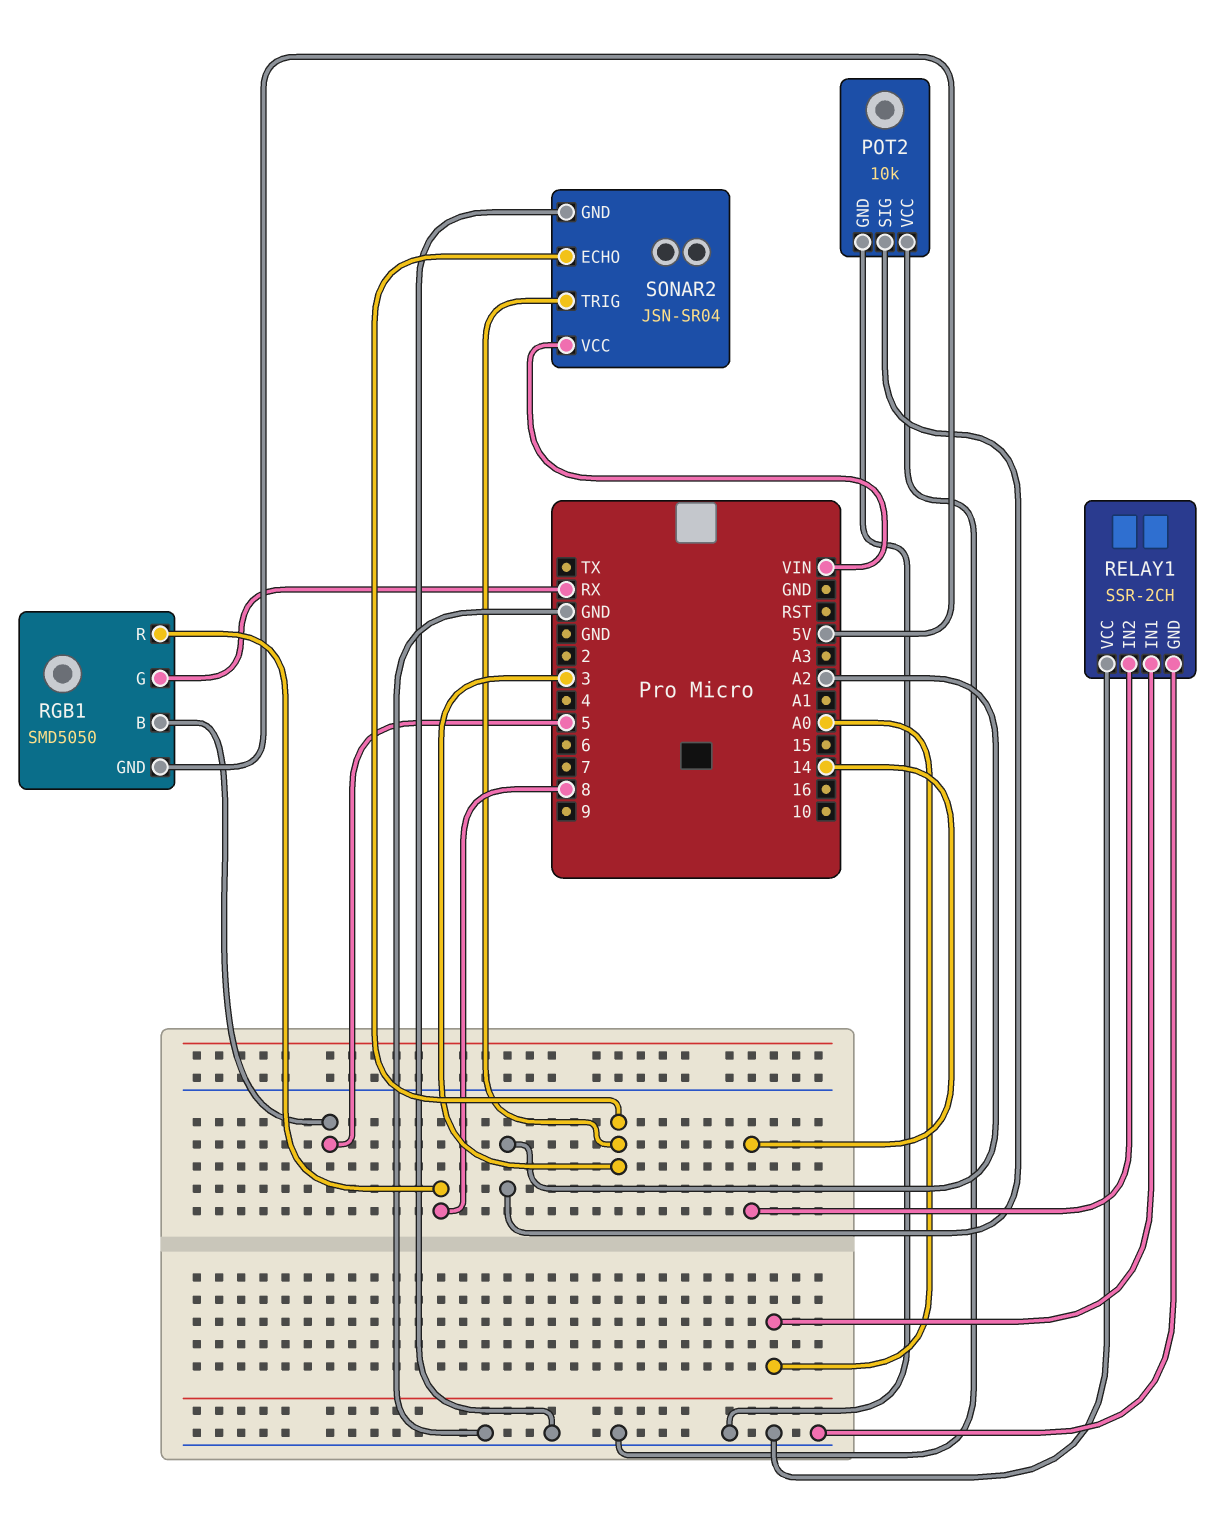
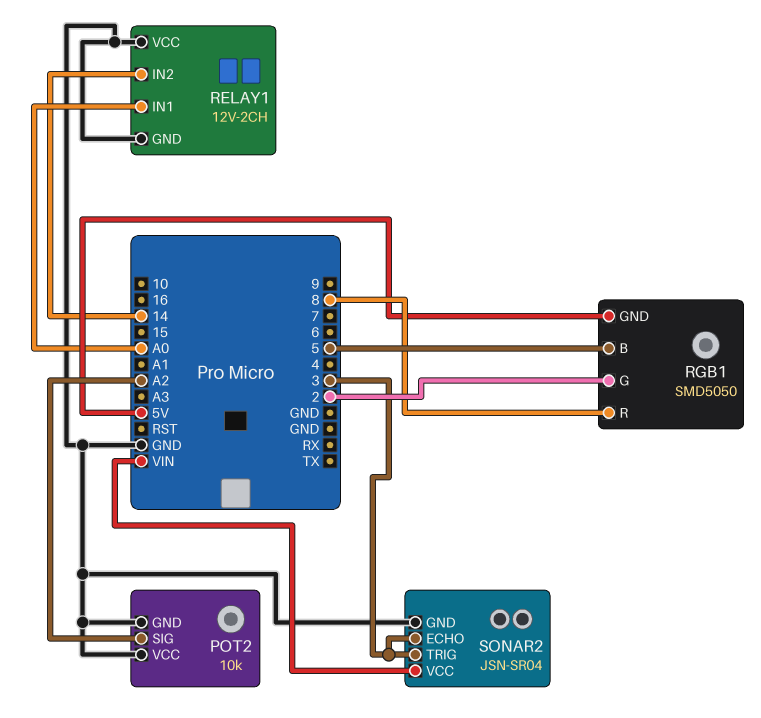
RELAY1: SSR-2CH -> 12V-2CH
RGB1 pin G: RX -> 2

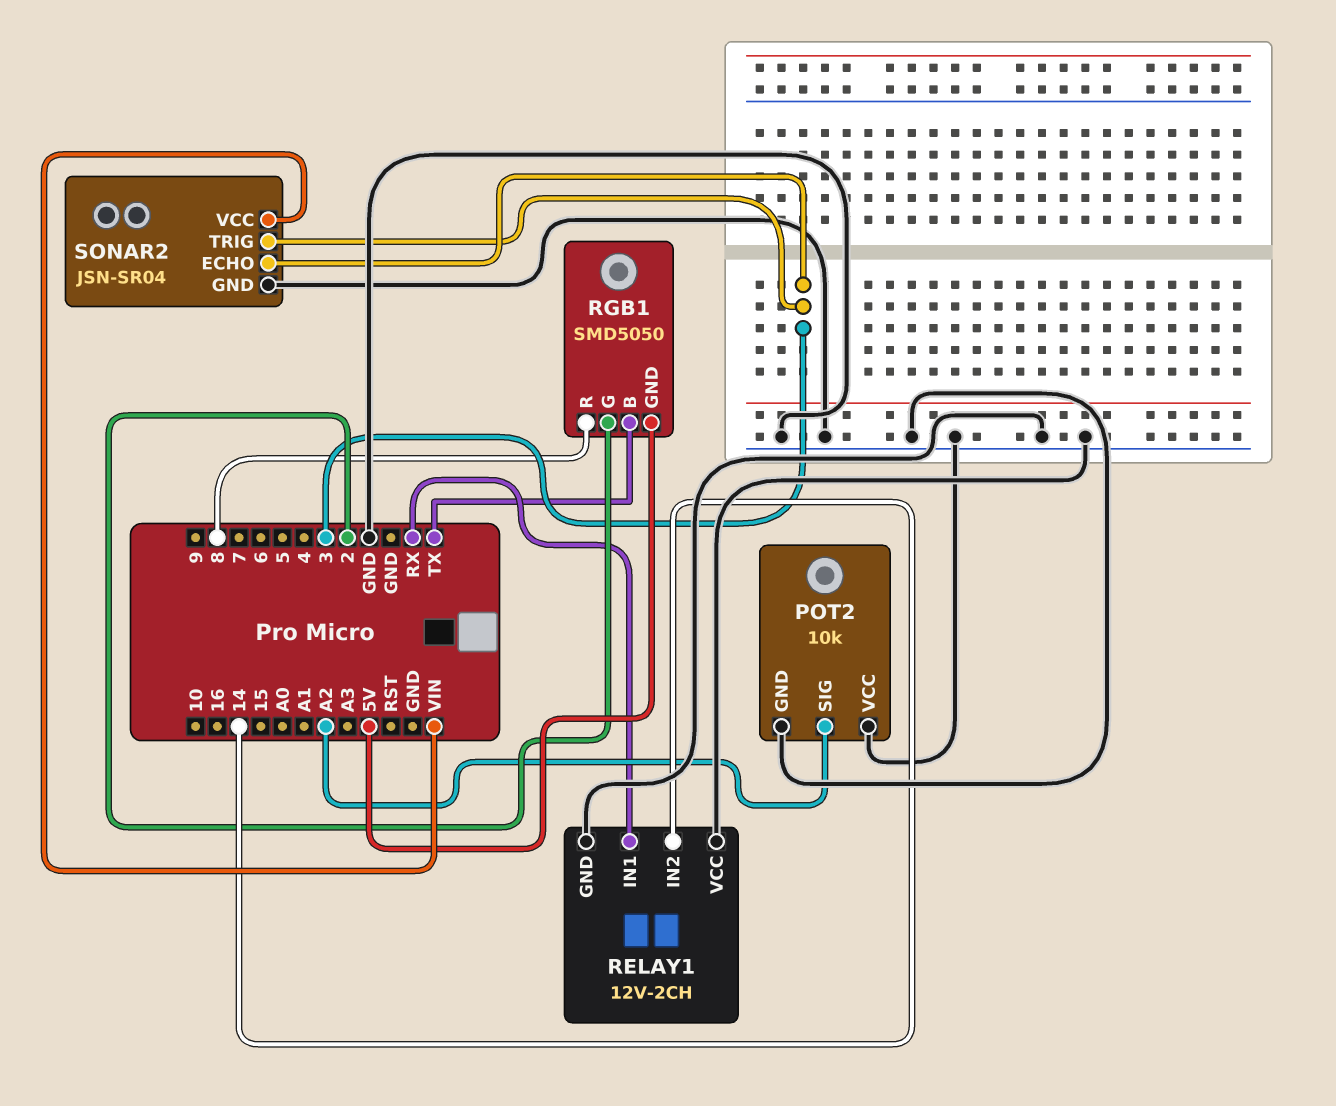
RELAY1 pin IN1: A0 -> RX
RGB1 pin B: 5 -> TX

